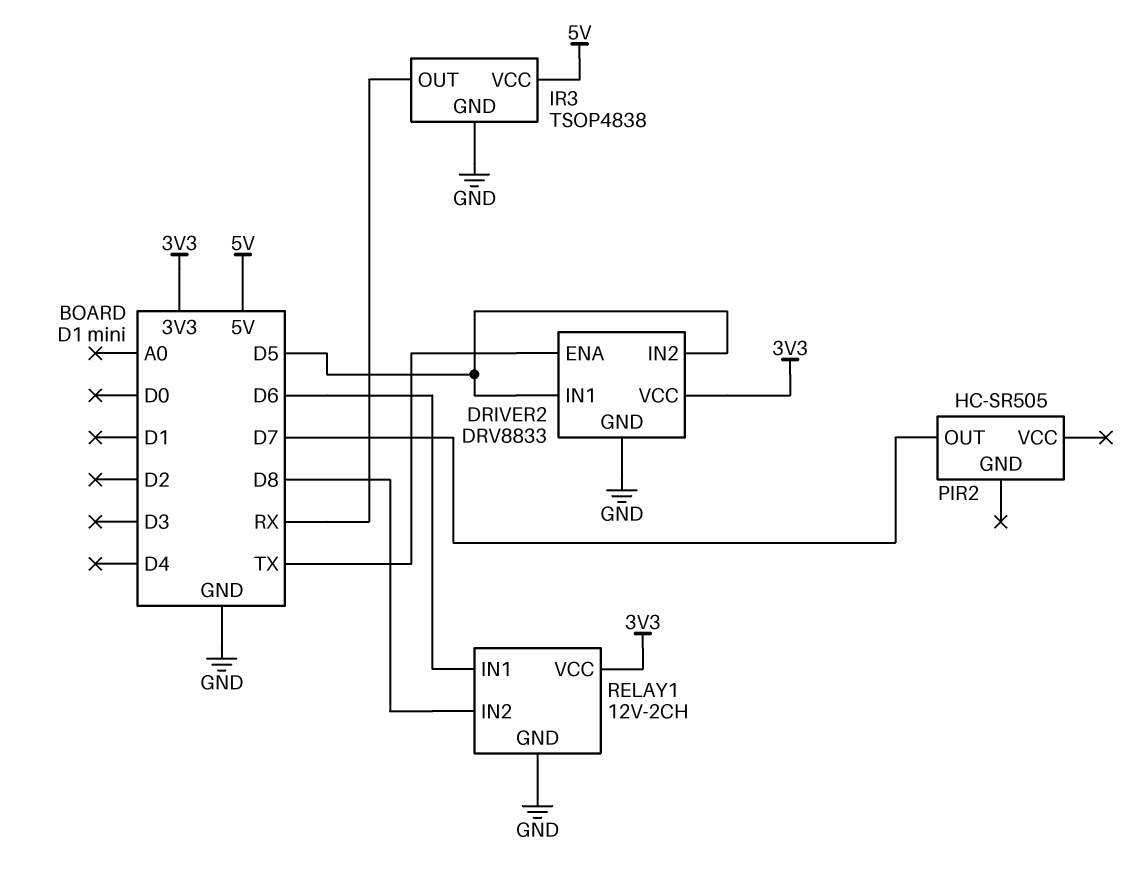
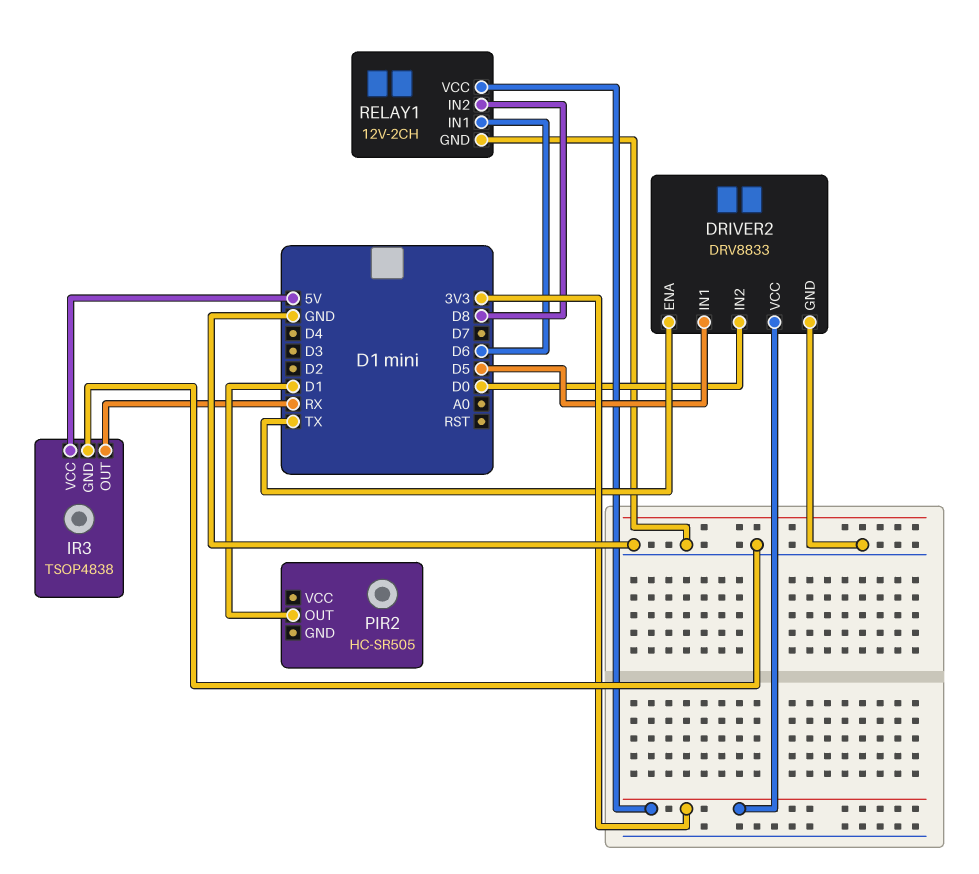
DRIVER2 pin IN2: D5 -> D0
PIR2 pin OUT: D7 -> D1

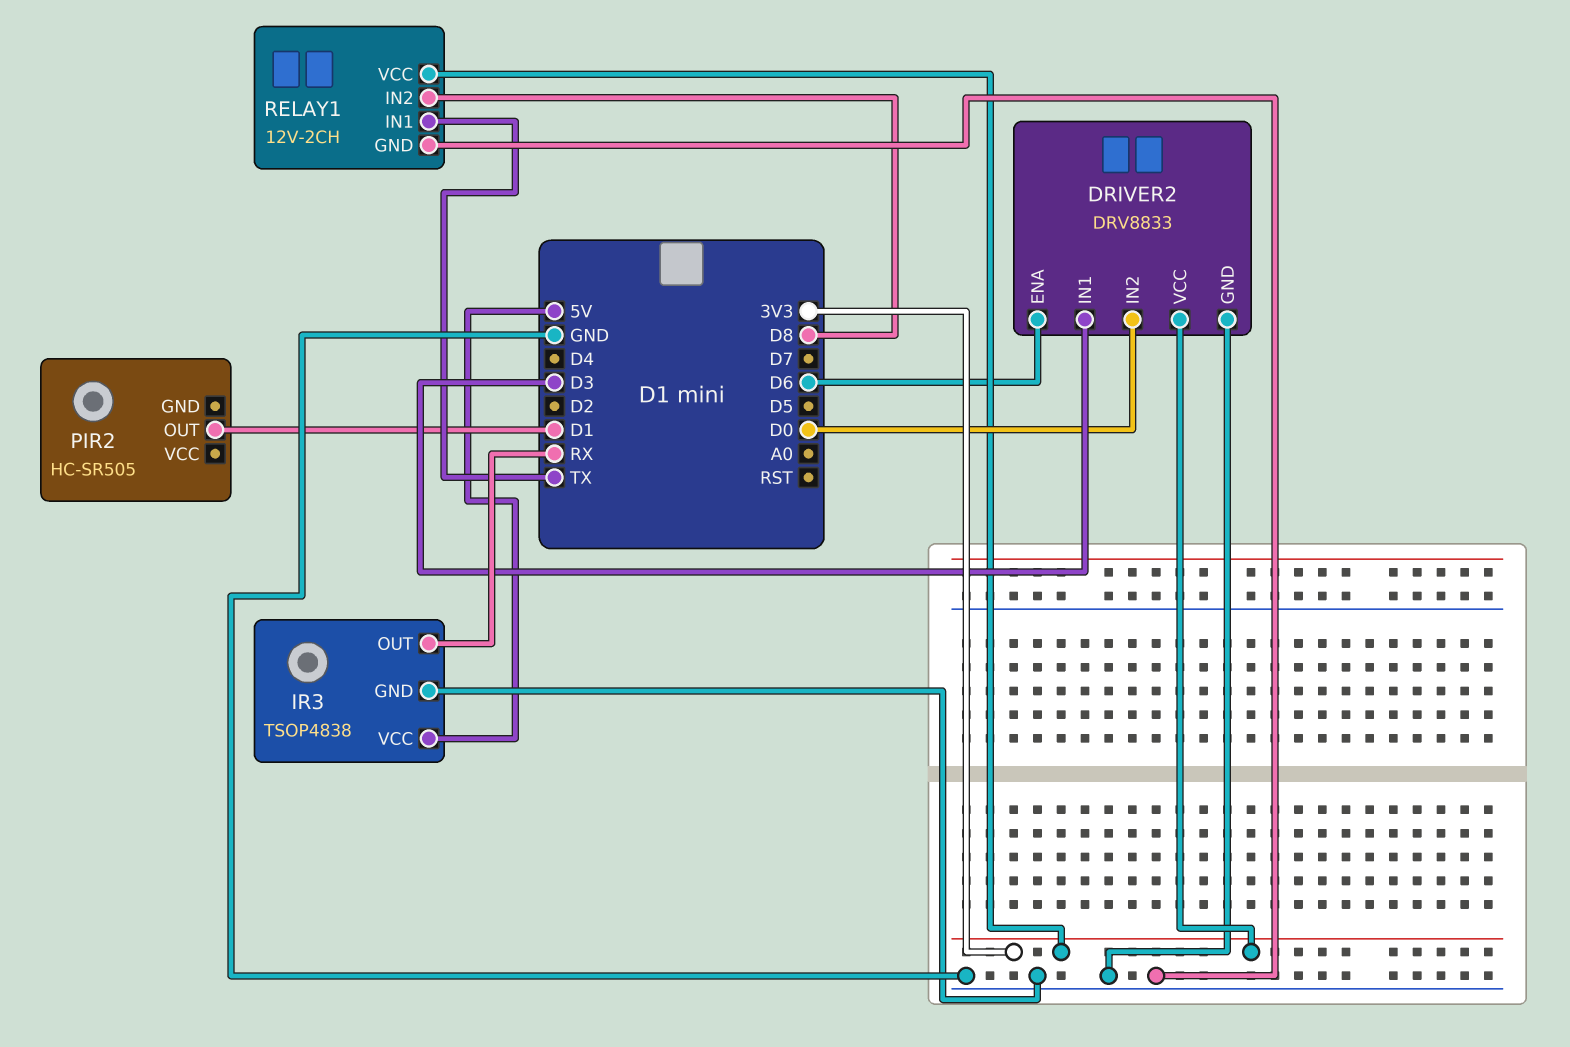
DRIVER2 pin ENA: TX -> D6
DRIVER2 pin IN1: D5 -> D3
RELAY1 pin IN1: D6 -> TX

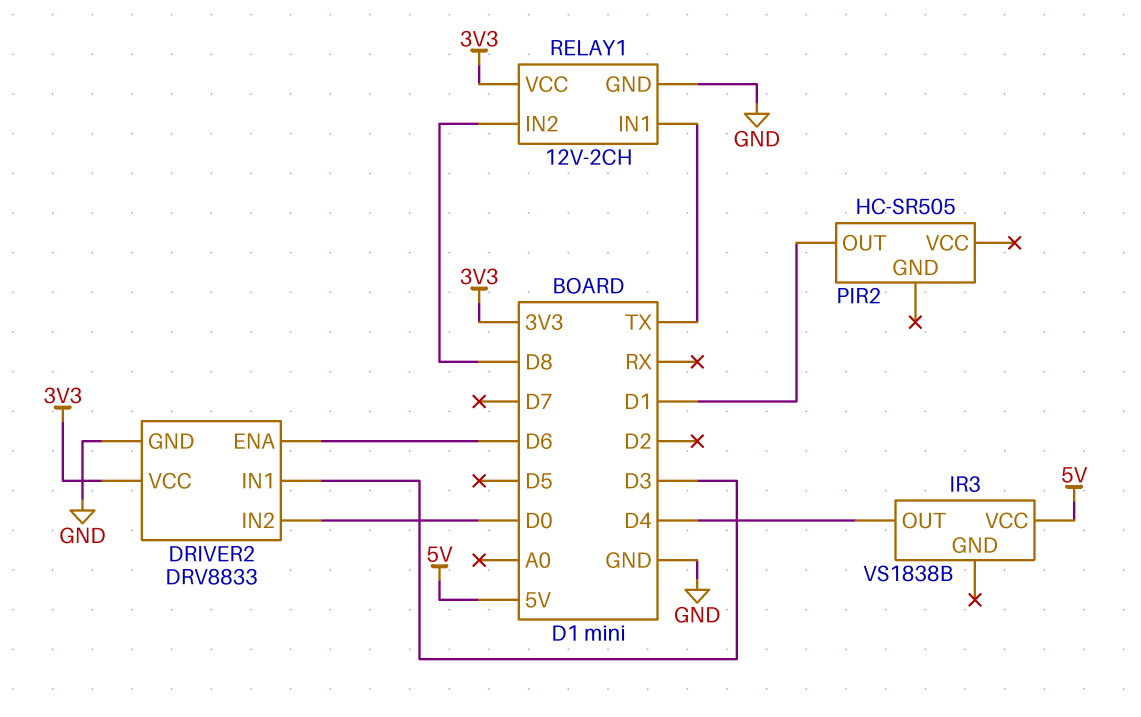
IR3: TSOP4838 -> VS1838B
IR3 pin GND: GND -> none
IR3 pin OUT: RX -> D4

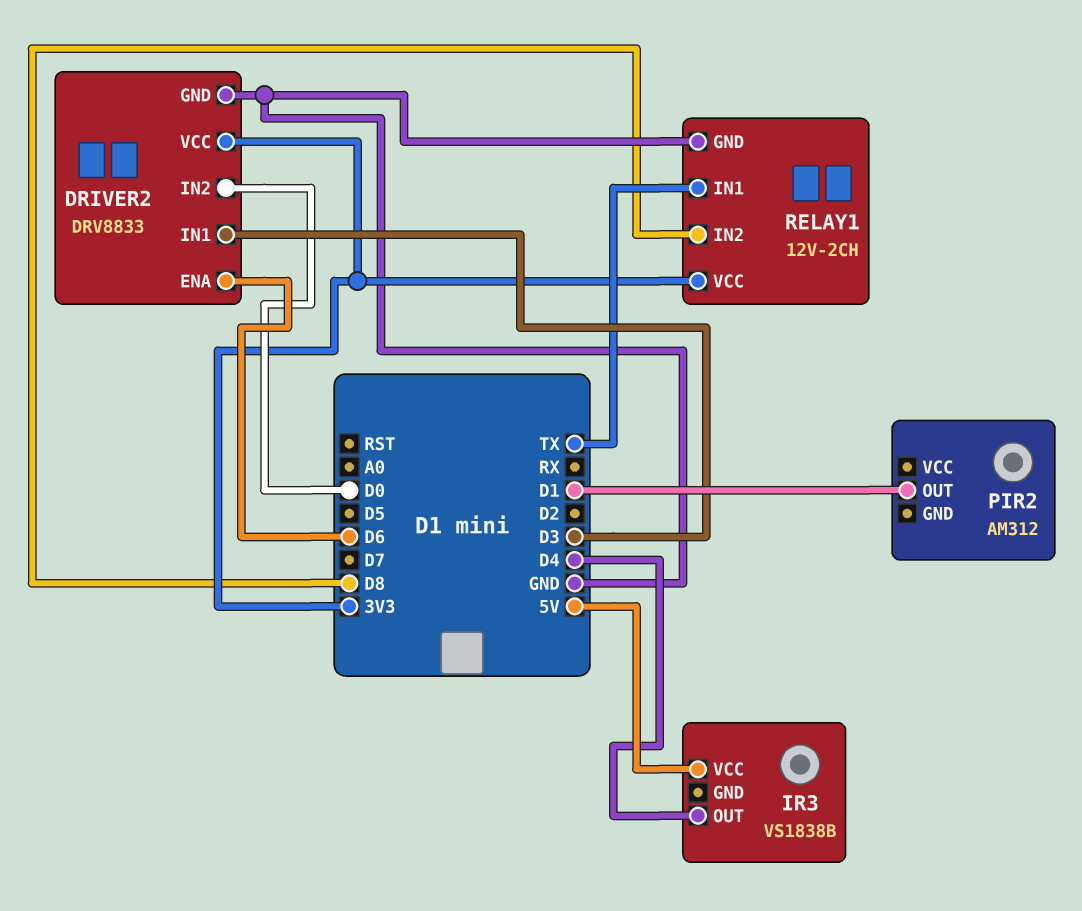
PIR2: HC-SR505 -> AM312

